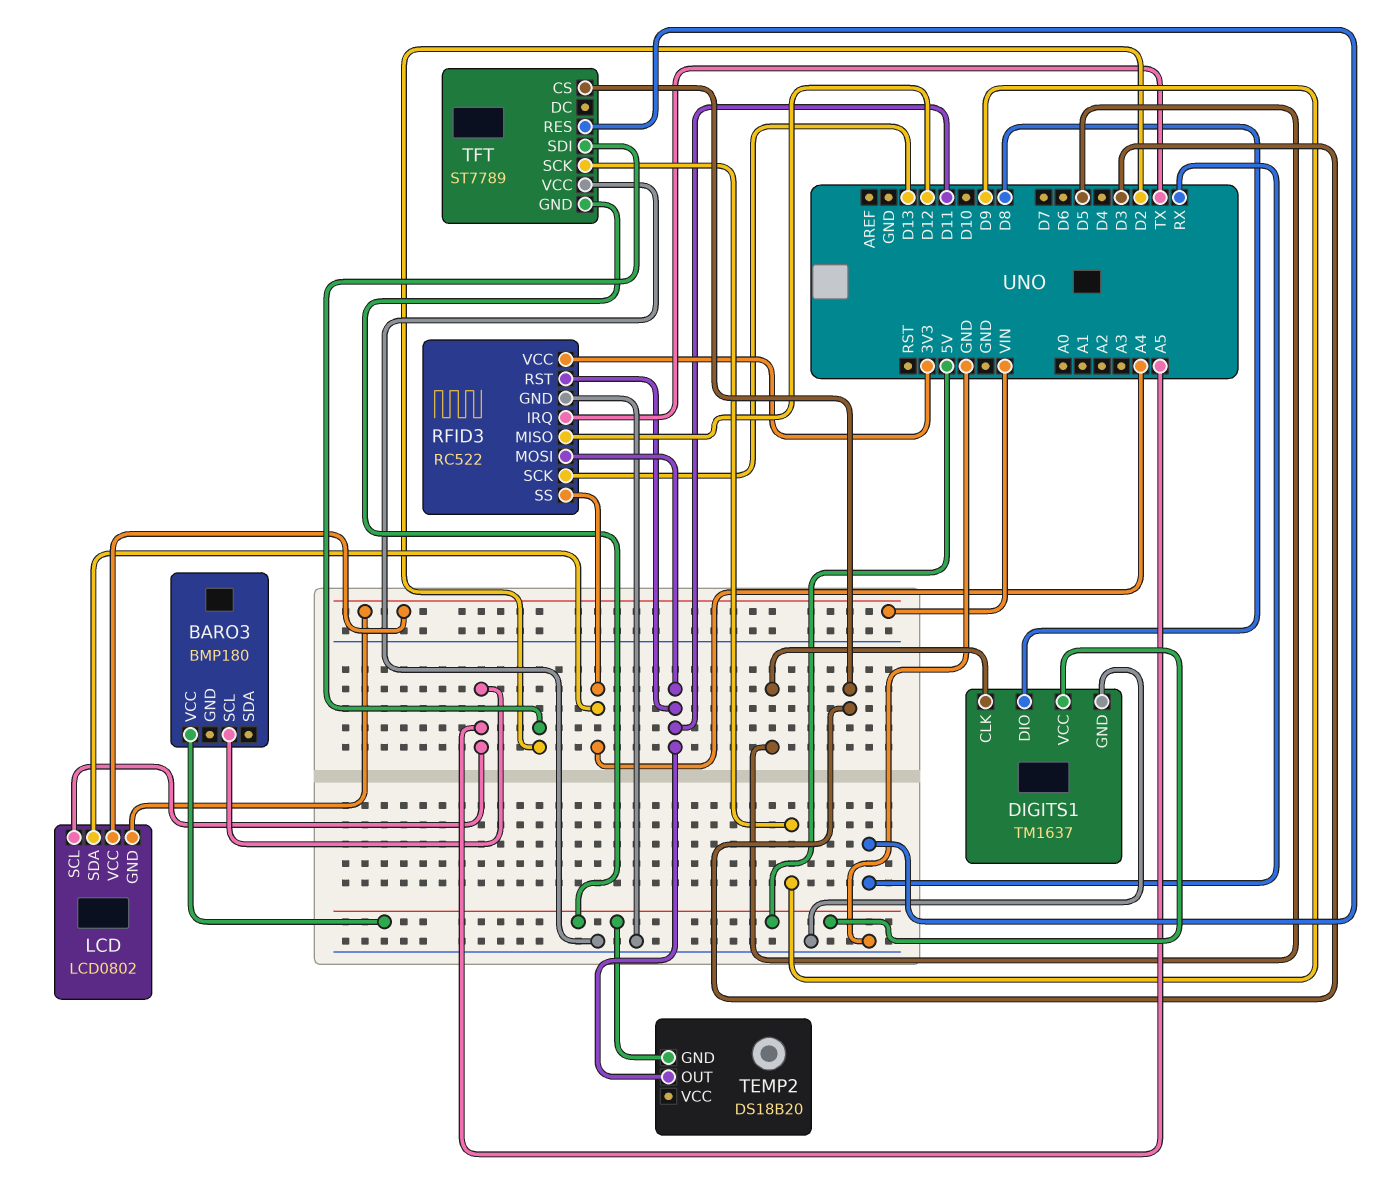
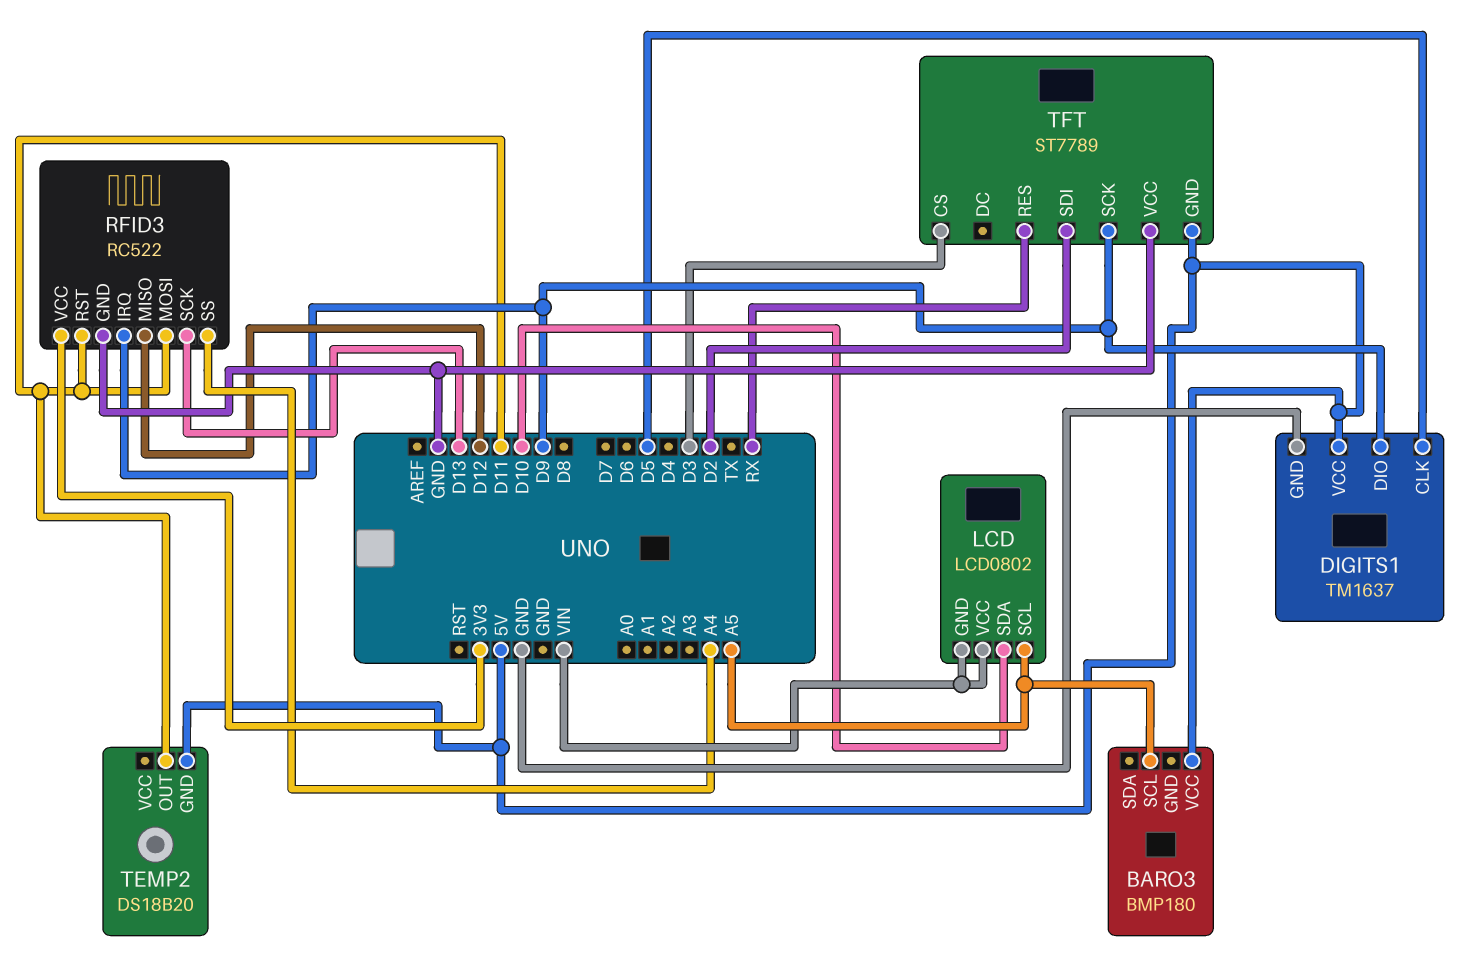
DIGITS1 pin DIO: D8 -> D9
LCD pin SDA: A4 -> D10
RFID3 pin IRQ: TX -> D9

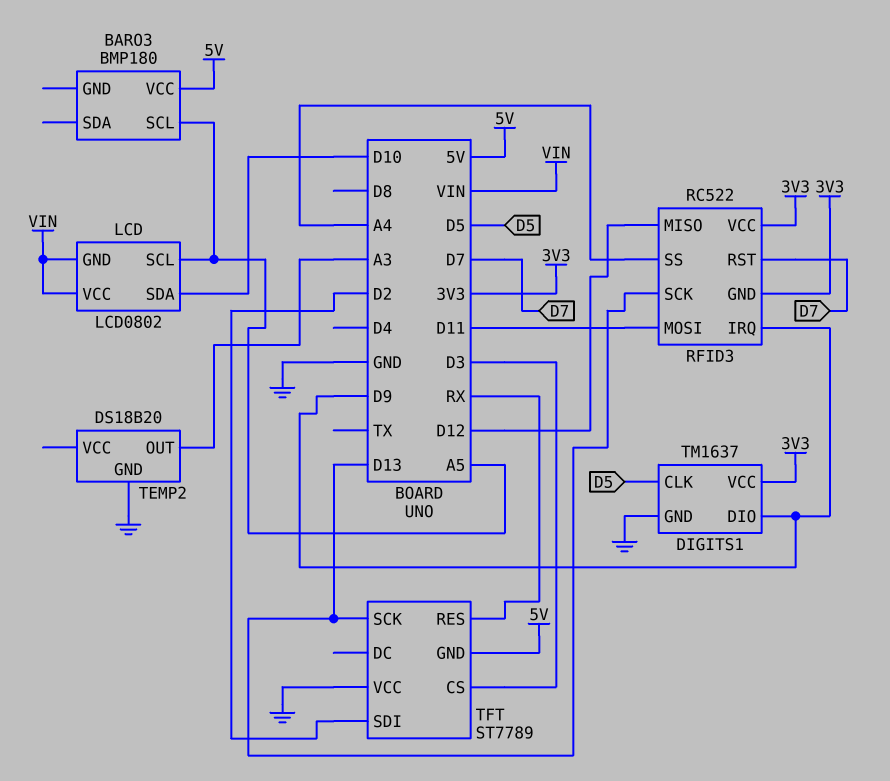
DIGITS1 pin VCC: 5V -> 3V3
RFID3 pin GND: GND -> 3V3
RFID3 pin RST: D11 -> D7
TEMP2 pin GND: 5V -> GND
TEMP2 pin OUT: D11 -> A3
TFT pin SCK: D9 -> D13

